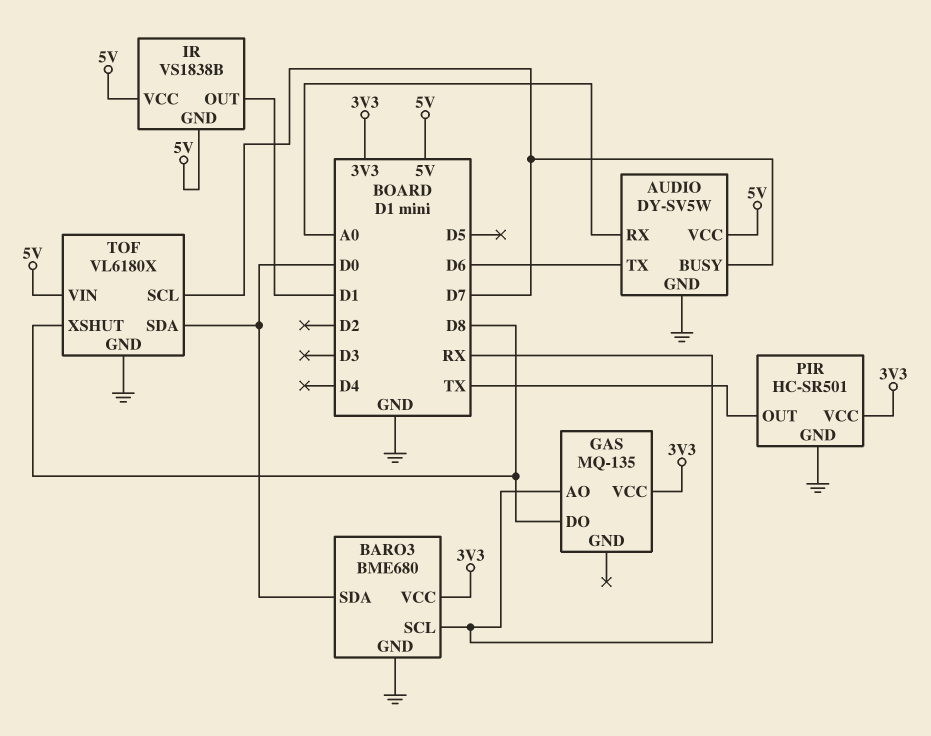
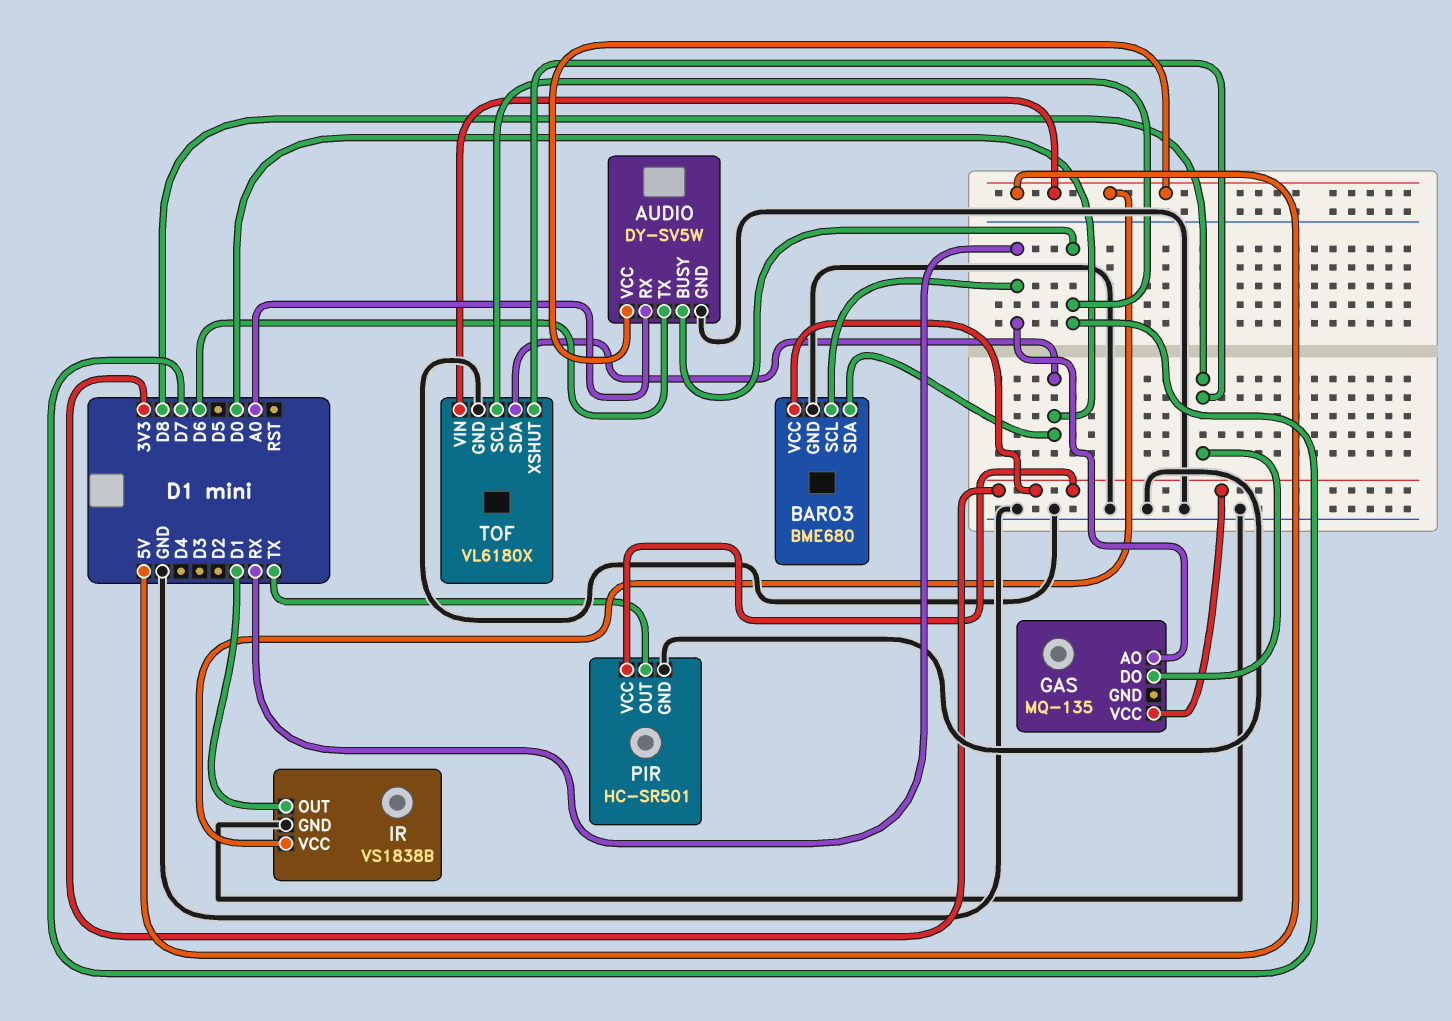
IR pin GND: 5V -> GND

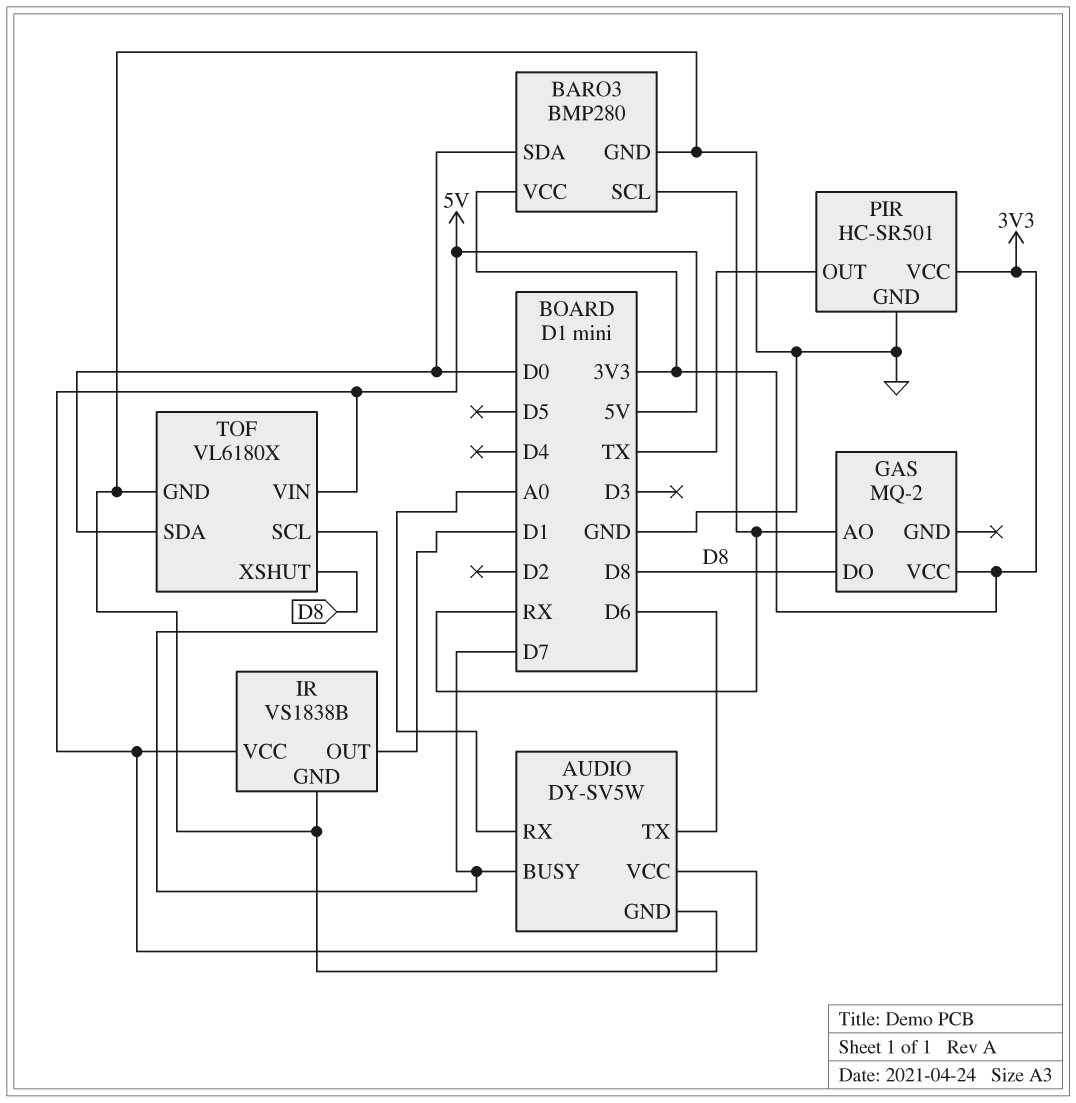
BARO3: BME680 -> BMP280
GAS: MQ-135 -> MQ-2

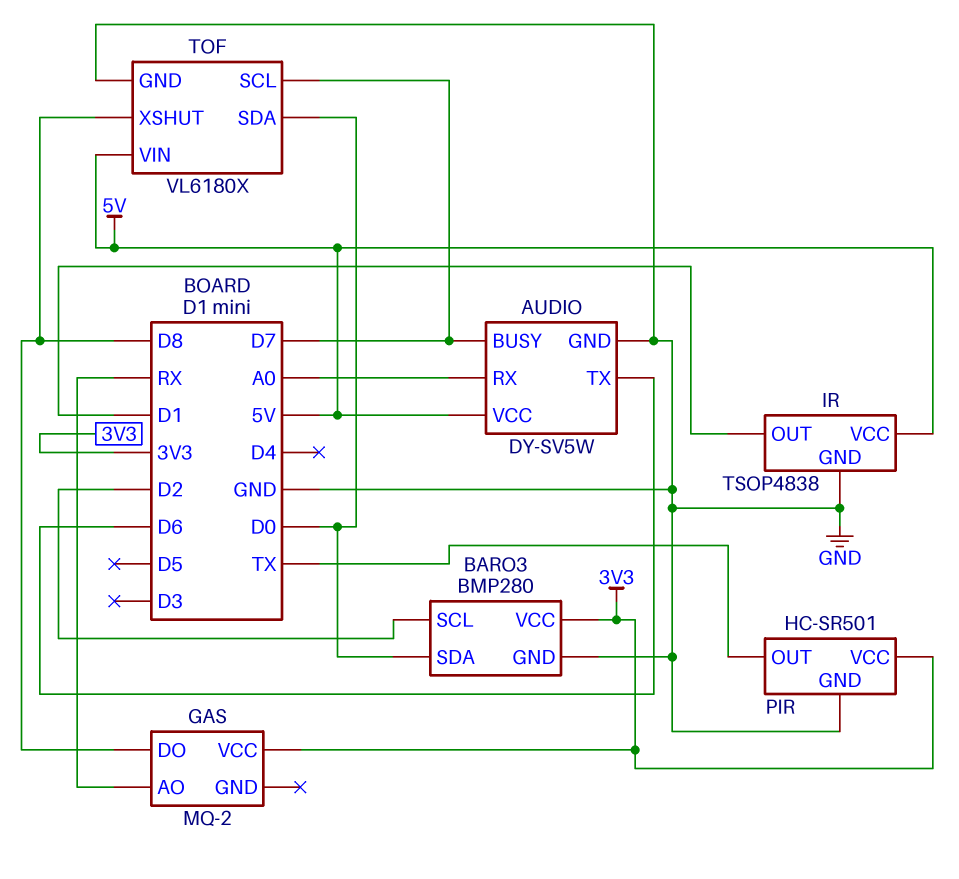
BARO3 pin SCL: RX -> D2
IR: VS1838B -> TSOP4838

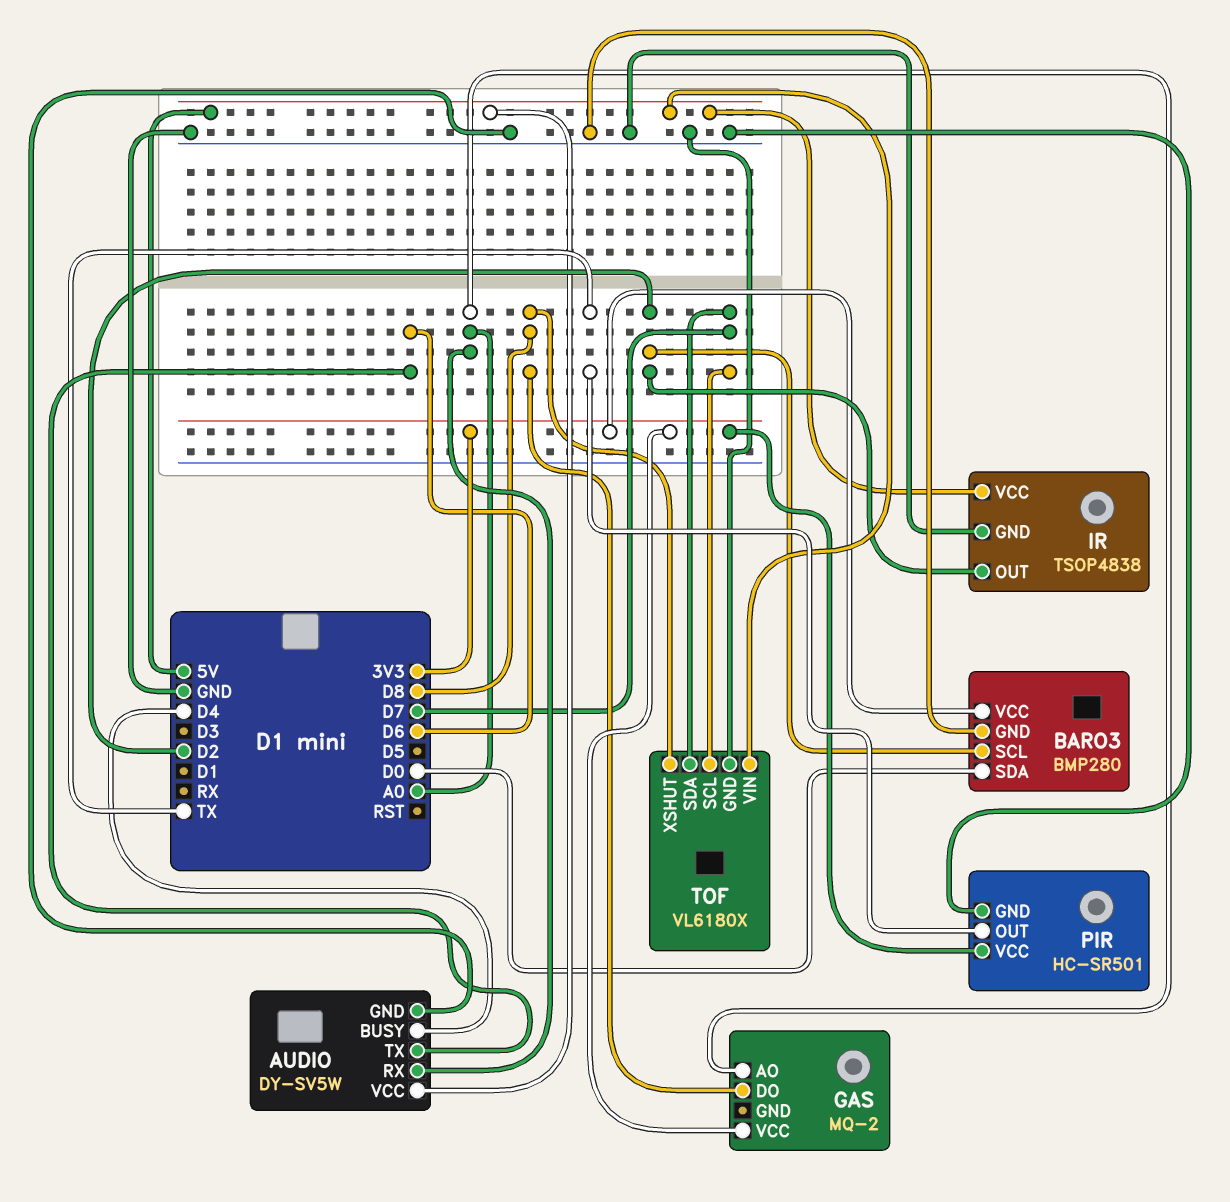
AUDIO pin BUSY: D7 -> D4
GAS pin AO: RX -> A0
IR pin OUT: D1 -> D2
TOF pin SDA: D0 -> D7

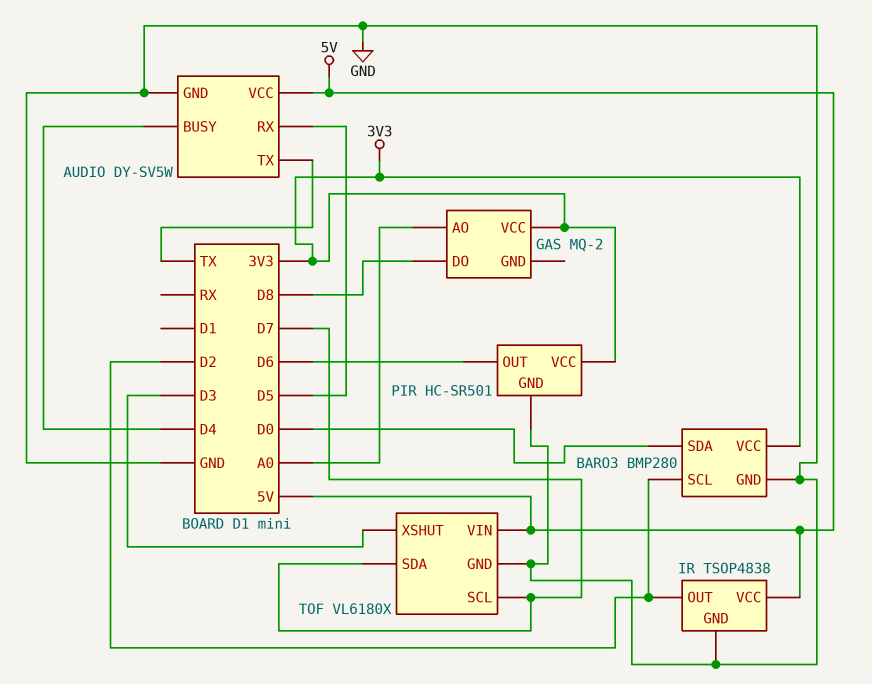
AUDIO pin RX: A0 -> D5
AUDIO pin TX: D6 -> TX
PIR pin OUT: TX -> D6
TOF pin XSHUT: D8 -> D3

